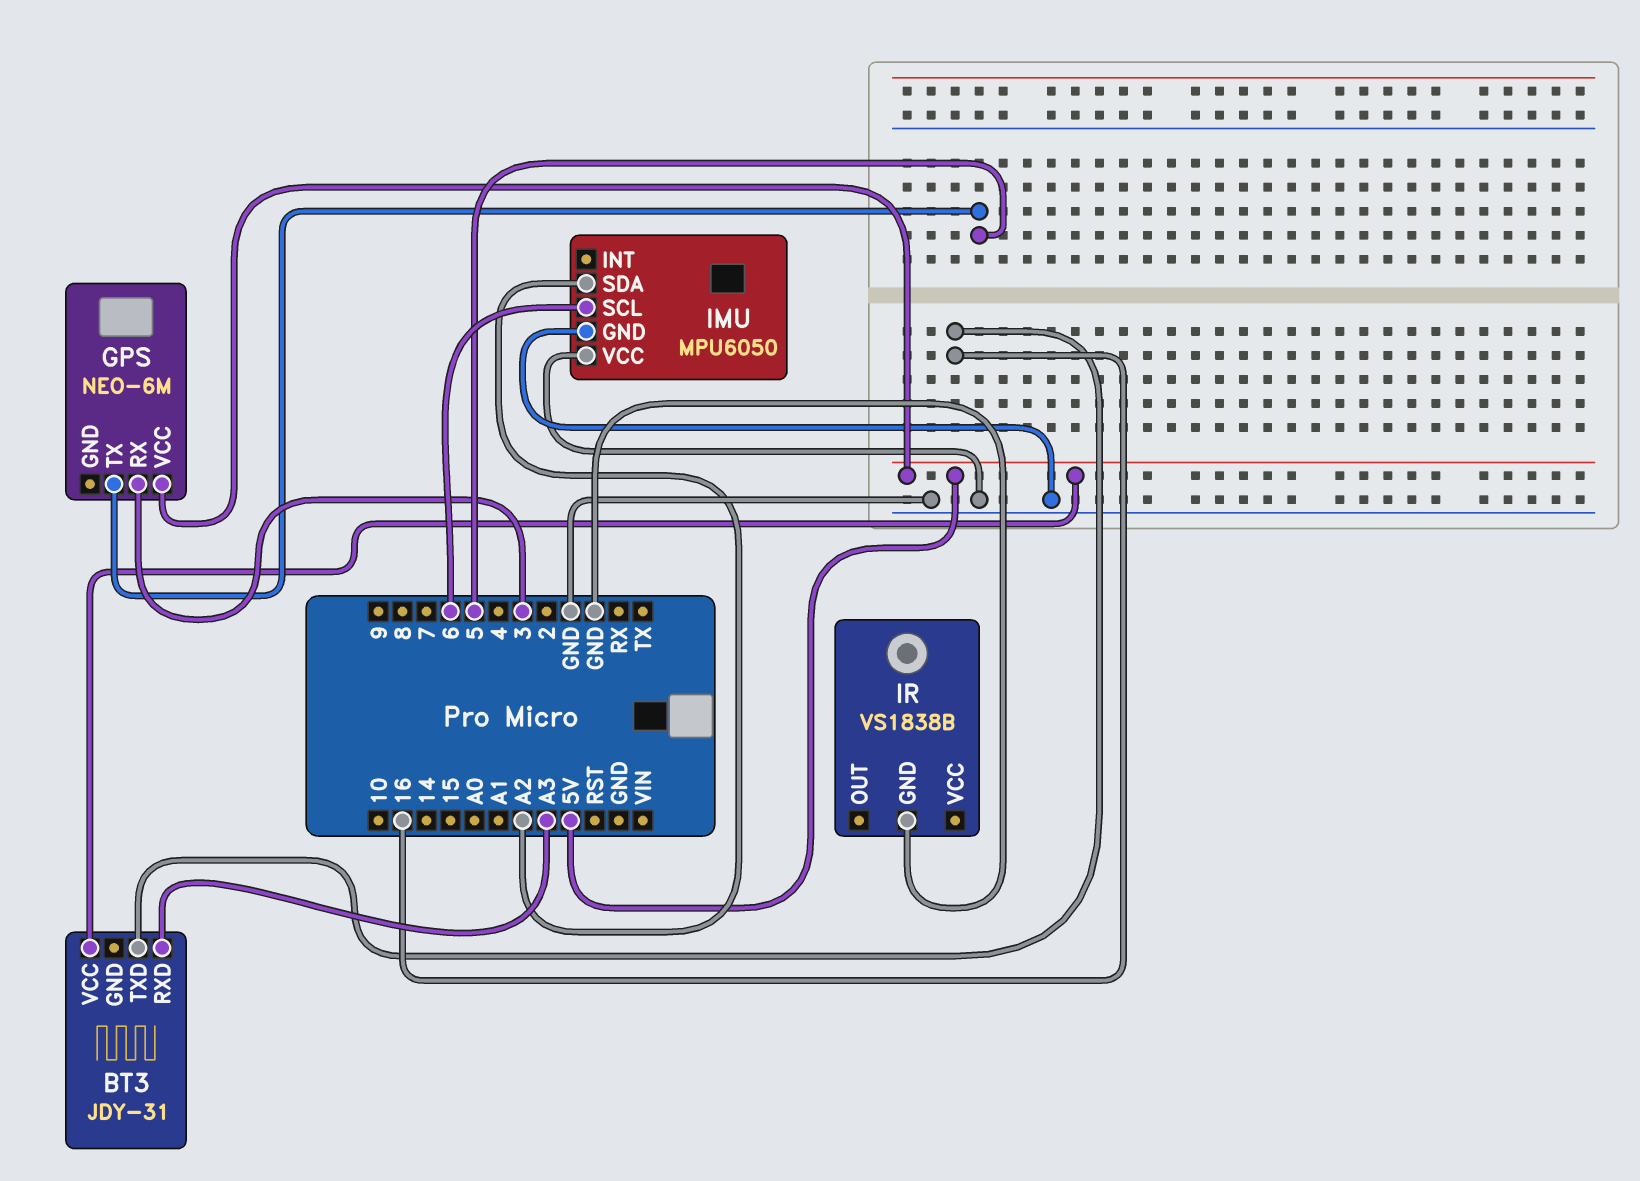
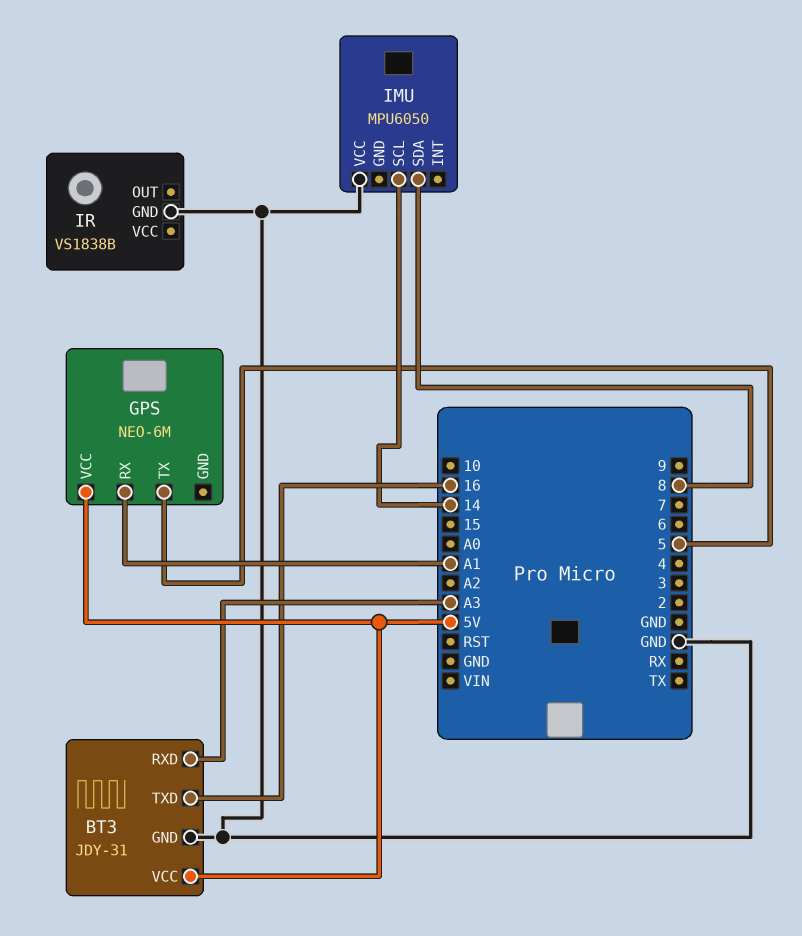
BT3 pin GND: none -> GND
GPS pin RX: 3 -> A1
IMU pin GND: GND -> none
IMU pin SCL: 6 -> 14
IMU pin SDA: A2 -> 8

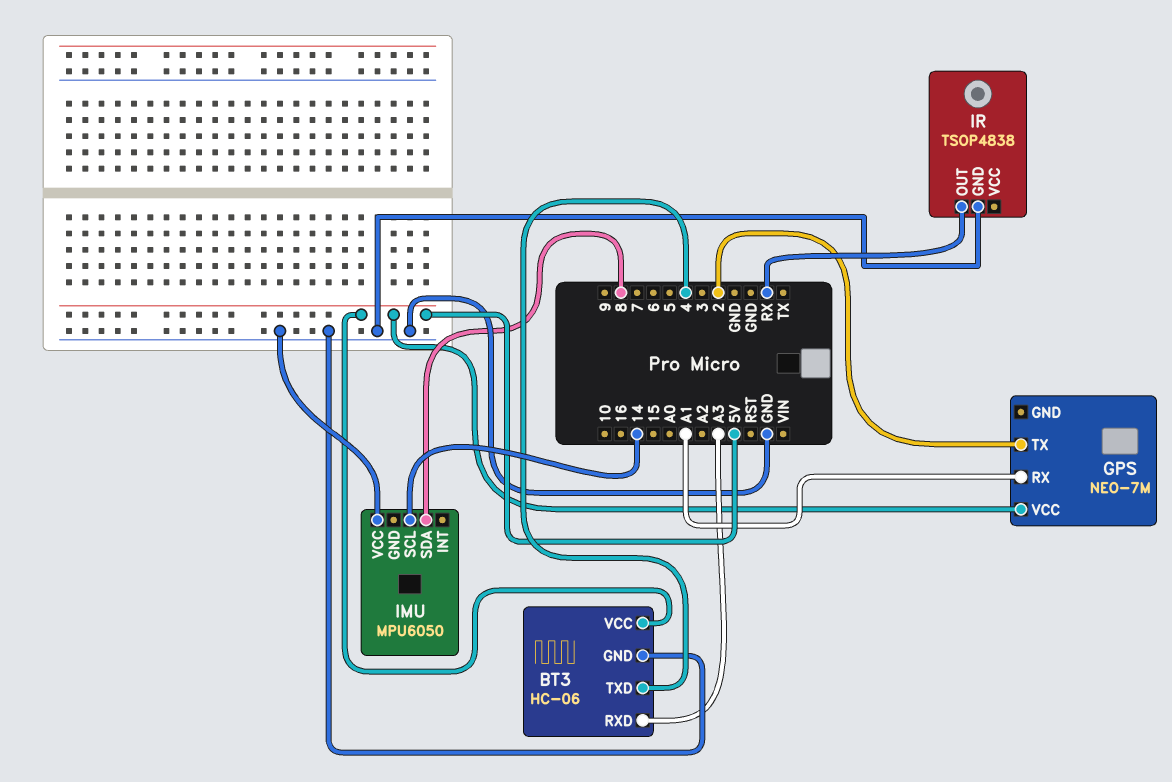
BT3: JDY-31 -> HC-06
BT3 pin TXD: 16 -> 4
GPS: NEO-6M -> NEO-7M
GPS pin TX: 5 -> 2
IR: VS1838B -> TSOP4838
IR pin OUT: none -> RX

